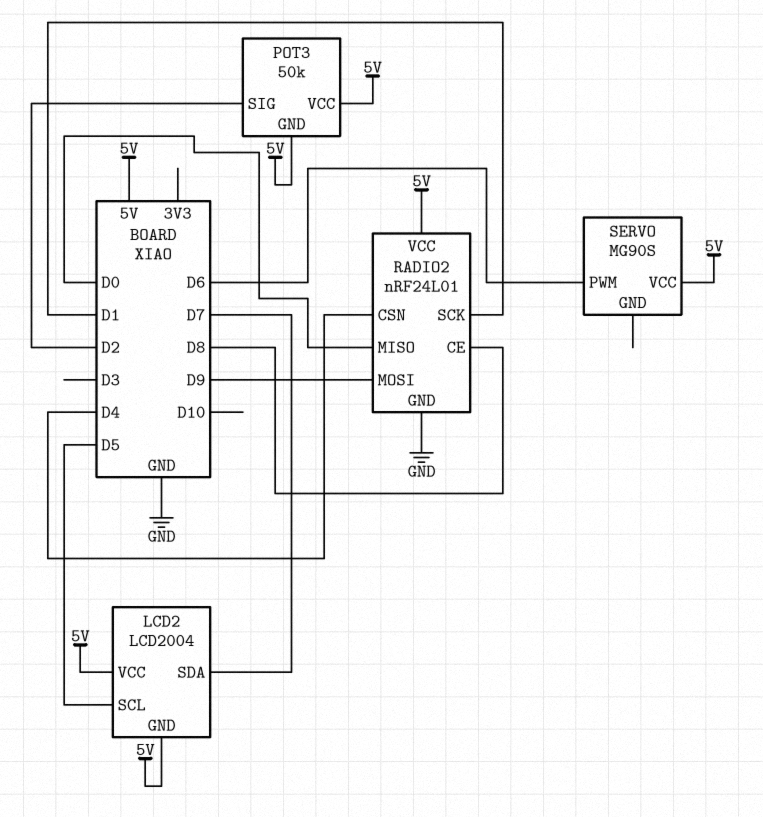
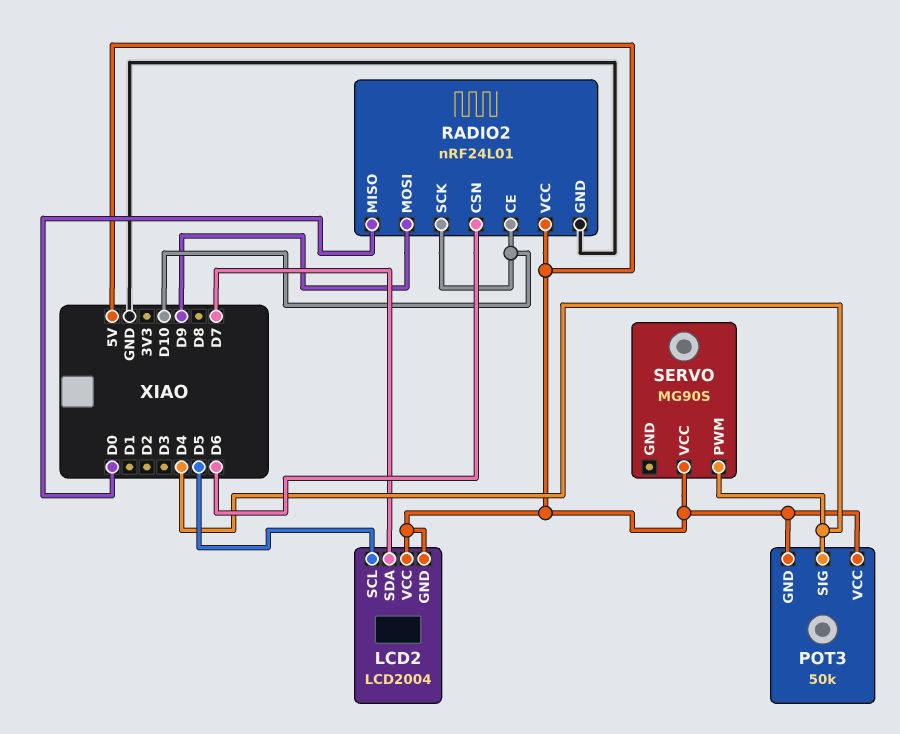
POT3 pin SIG: D2 -> D4
RADIO2 pin CE: D8 -> D10
RADIO2 pin CSN: D4 -> D6
RADIO2 pin SCK: D1 -> D10
SERVO pin PWM: D6 -> D4

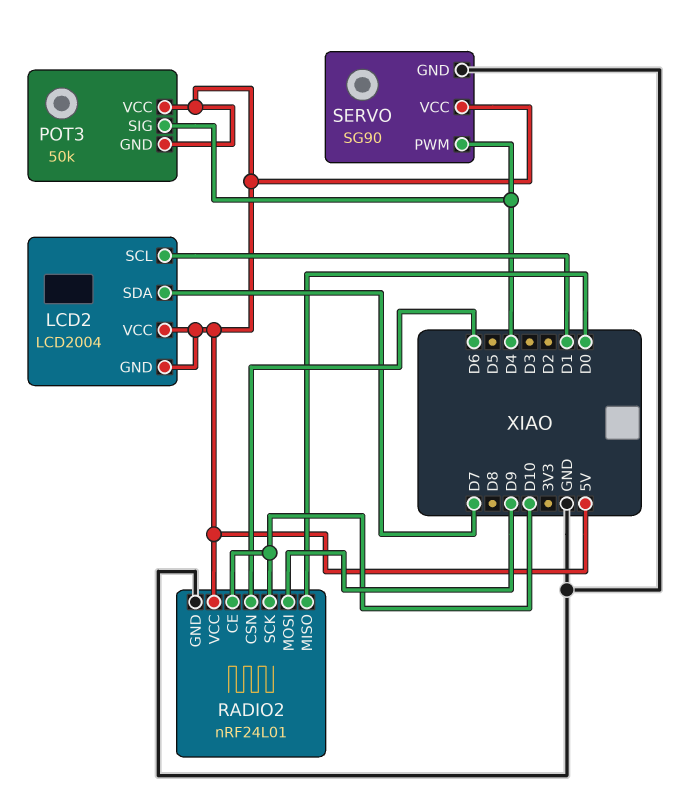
LCD2 pin SCL: D5 -> D1
SERVO: MG90S -> SG90
SERVO pin GND: none -> GND

